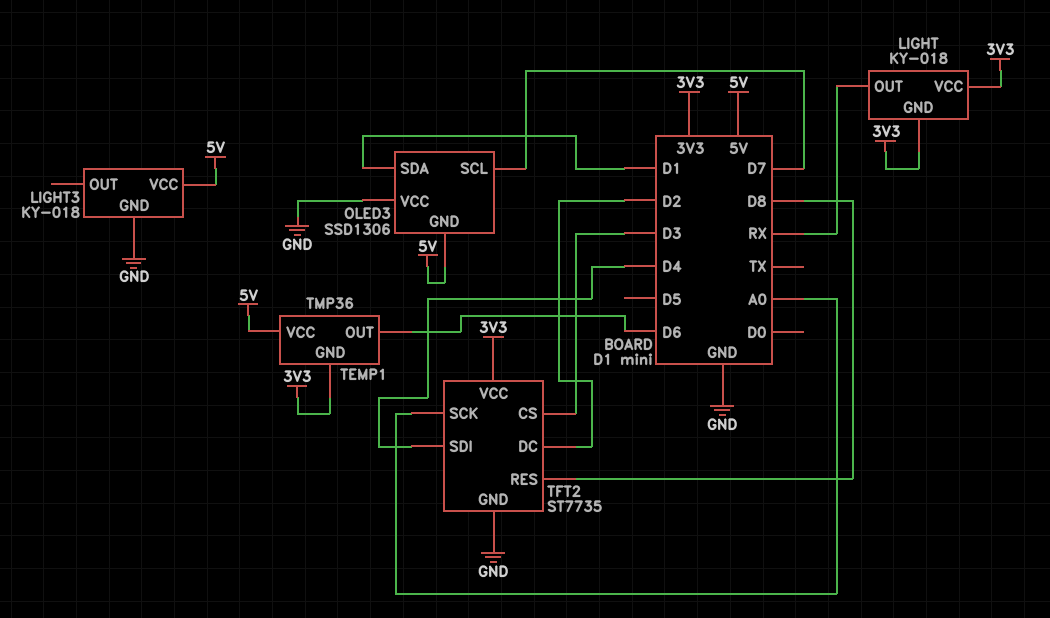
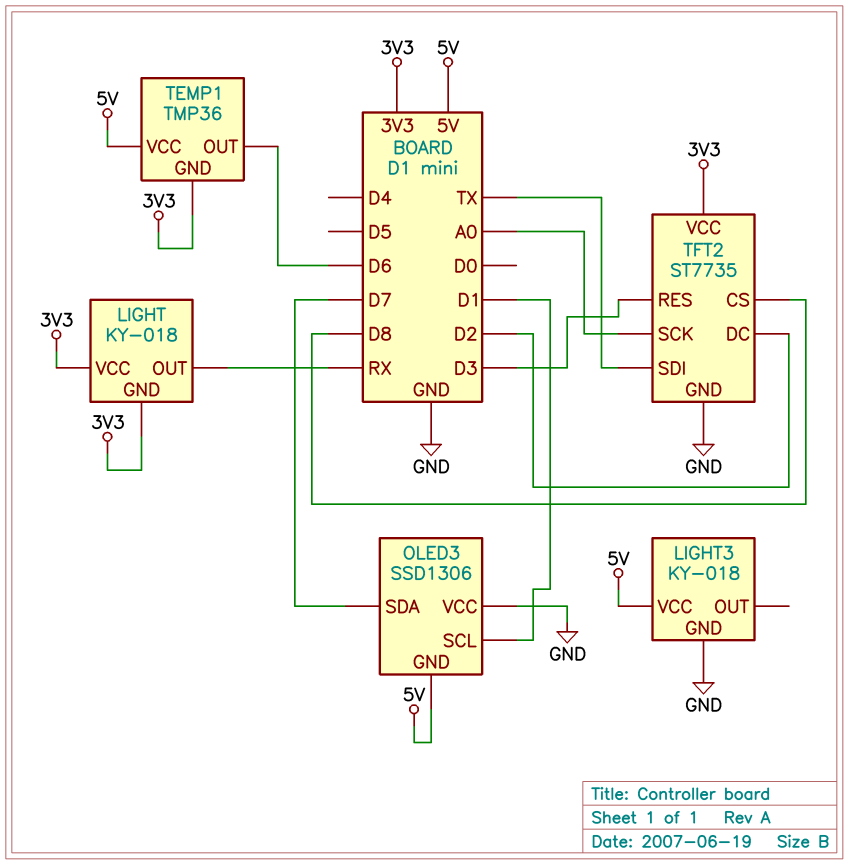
OLED3 pin SCL: D7 -> D1
OLED3 pin SDA: D1 -> D7
TFT2 pin CS: D3 -> D8
TFT2 pin RES: D8 -> D3
TFT2 pin SDI: D4 -> TX

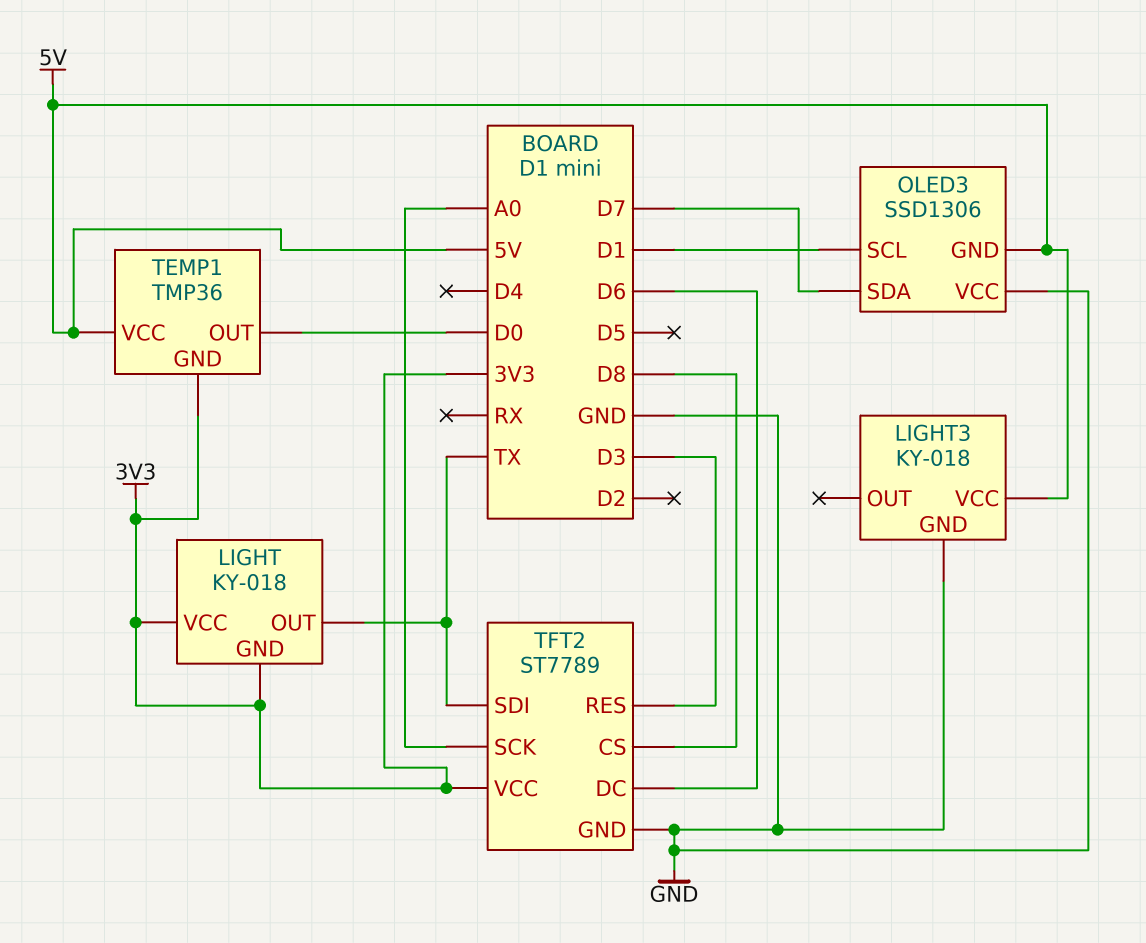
LIGHT pin OUT: RX -> TX
TEMP1 pin OUT: D6 -> D0
TFT2: ST7735 -> ST7789
TFT2 pin DC: D2 -> D6

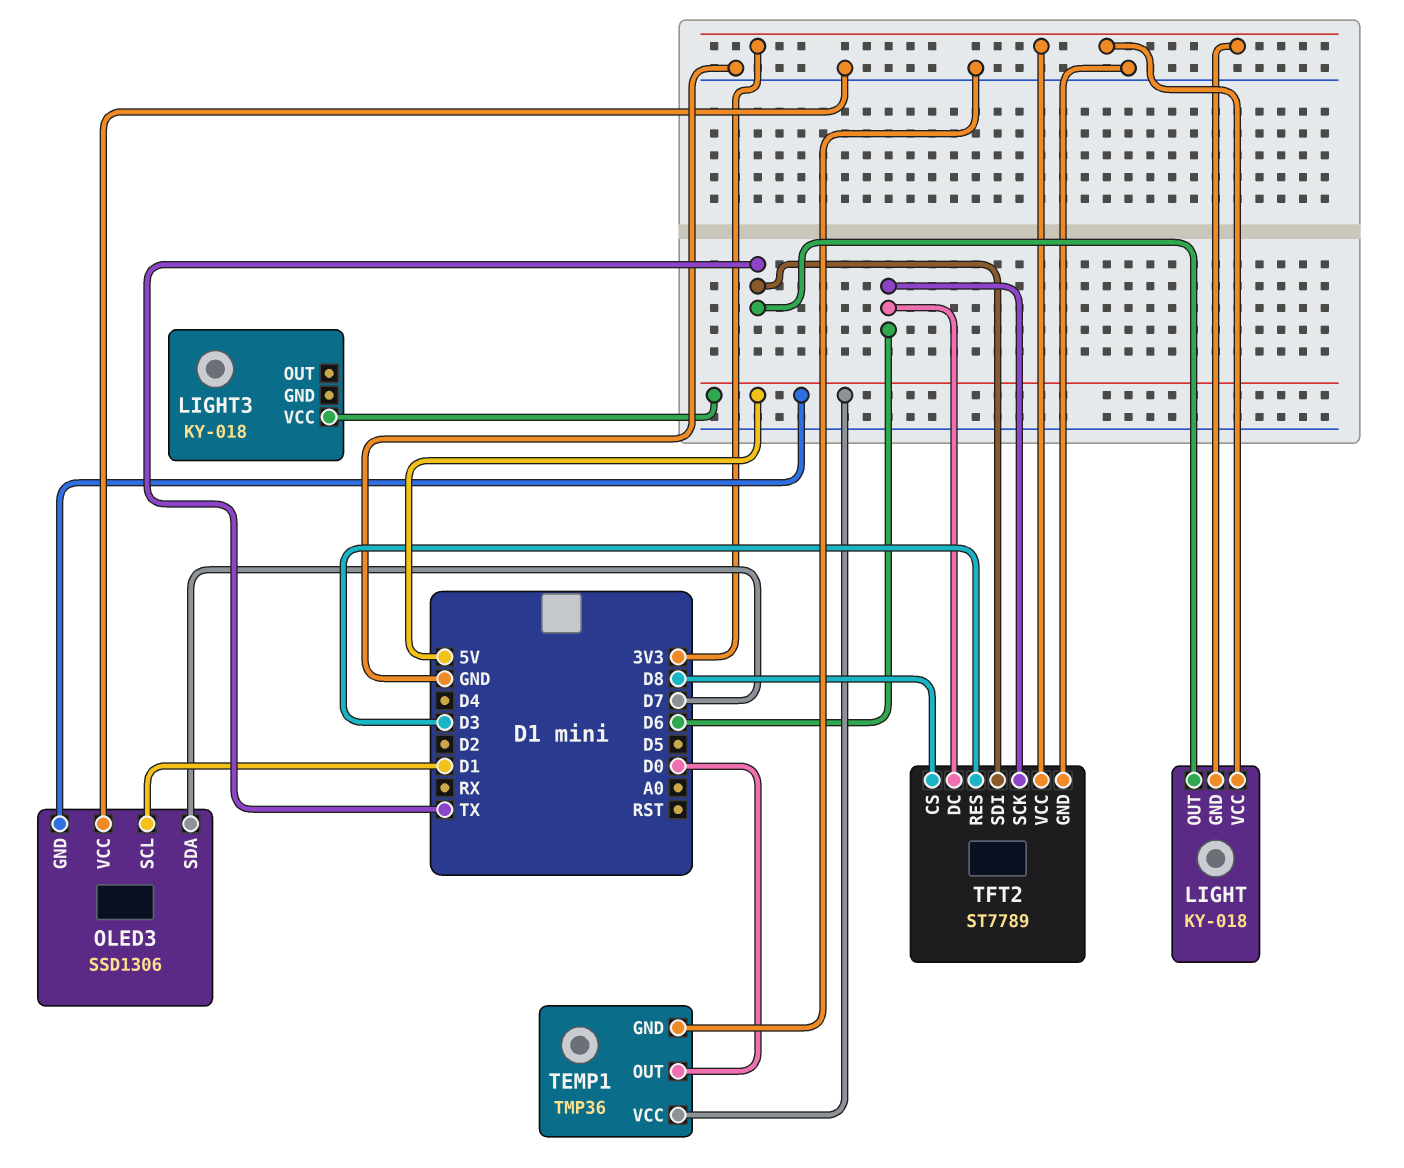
LIGHT3 pin GND: GND -> none
TEMP1 pin GND: 3V3 -> GND
TFT2 pin SCK: A0 -> D6

